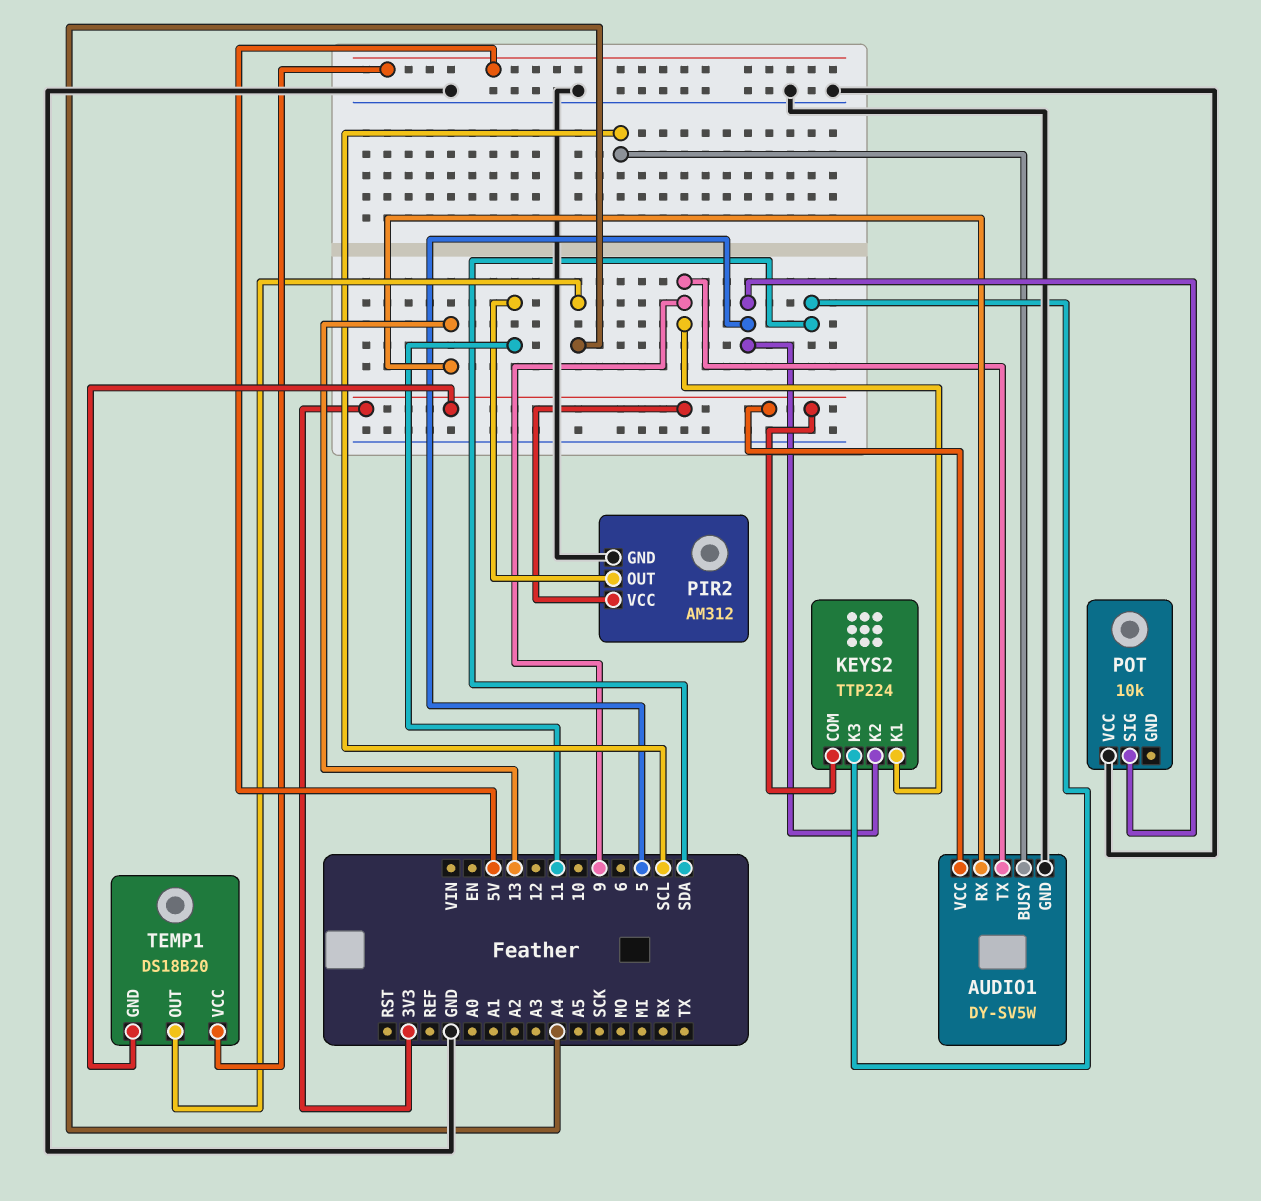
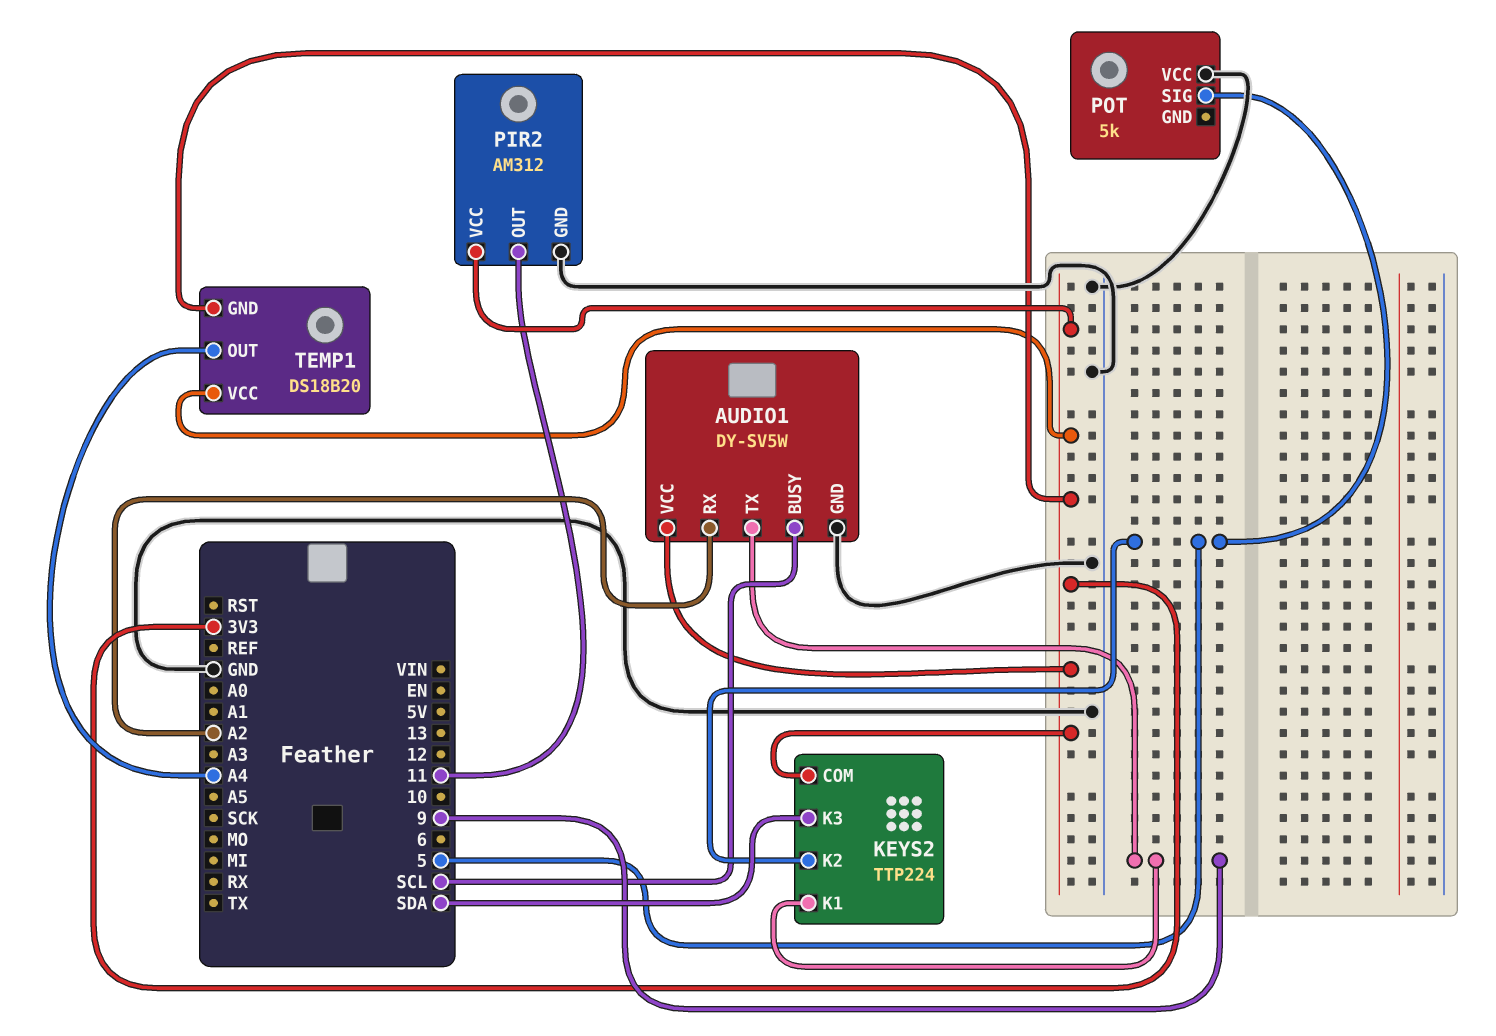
AUDIO1 pin RX: 13 -> A2
POT: 10k -> 5k
TEMP1 pin VCC: 5V -> 3V3

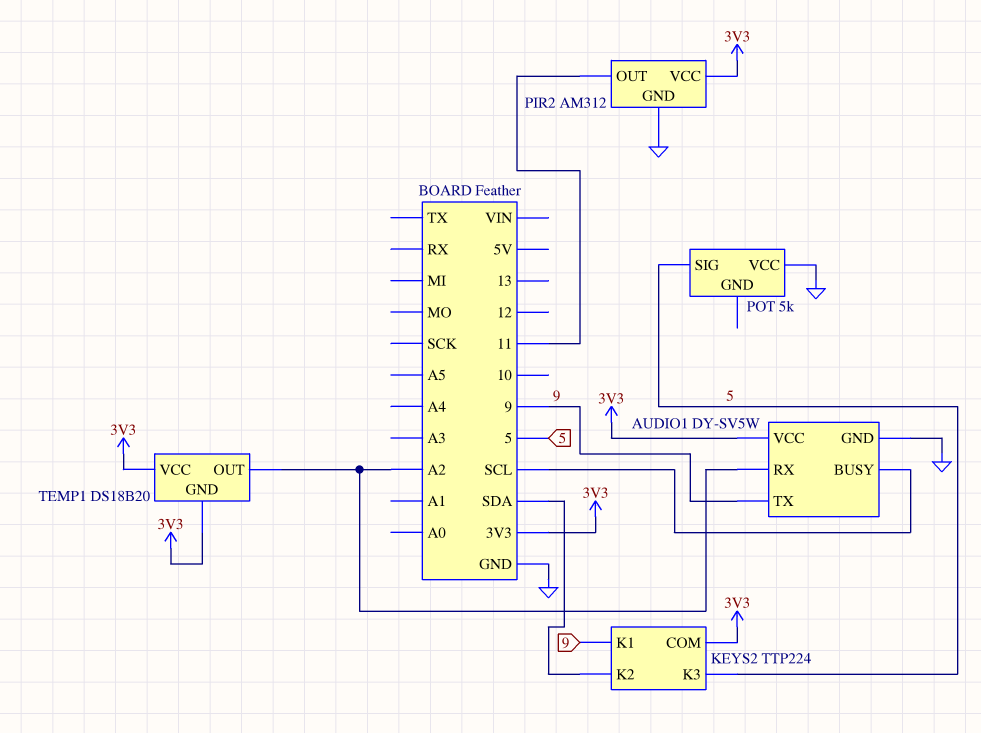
KEYS2 pin K2: 5 -> SDA
KEYS2 pin K3: SDA -> 5
TEMP1 pin OUT: A4 -> A2

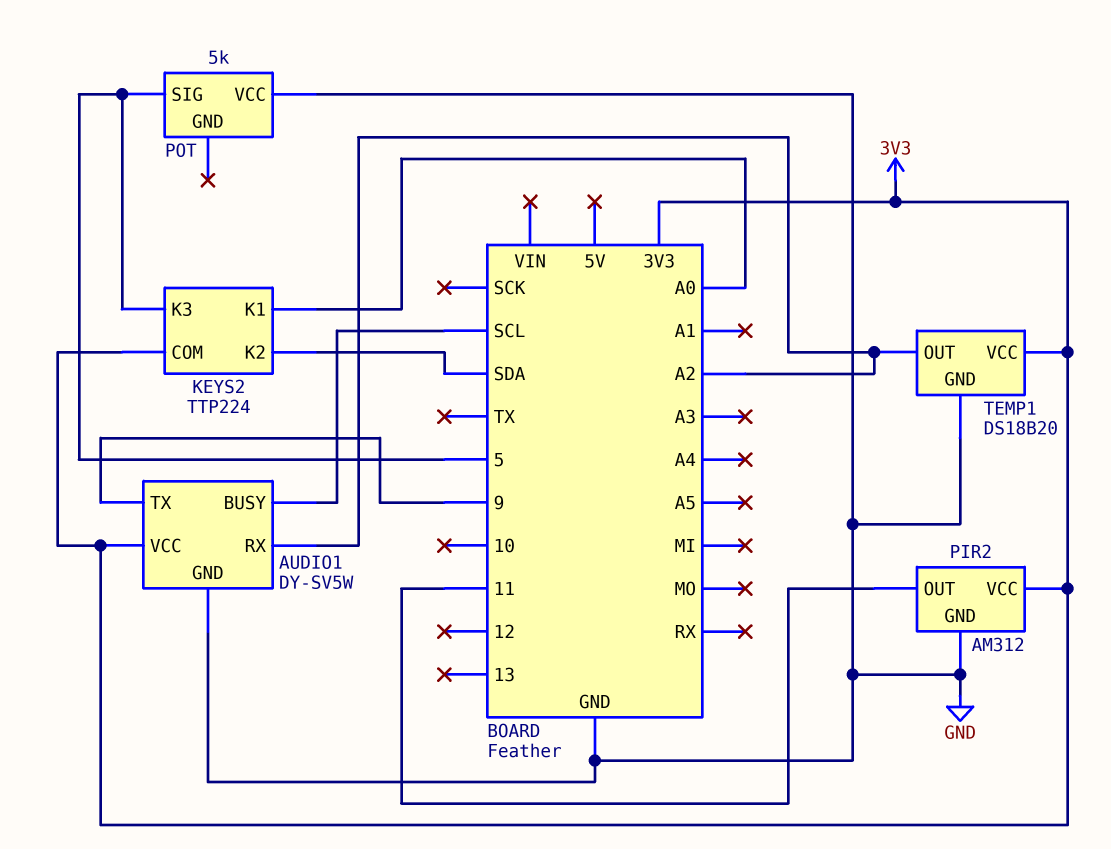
KEYS2 pin K1: 9 -> A0
TEMP1 pin GND: 3V3 -> GND

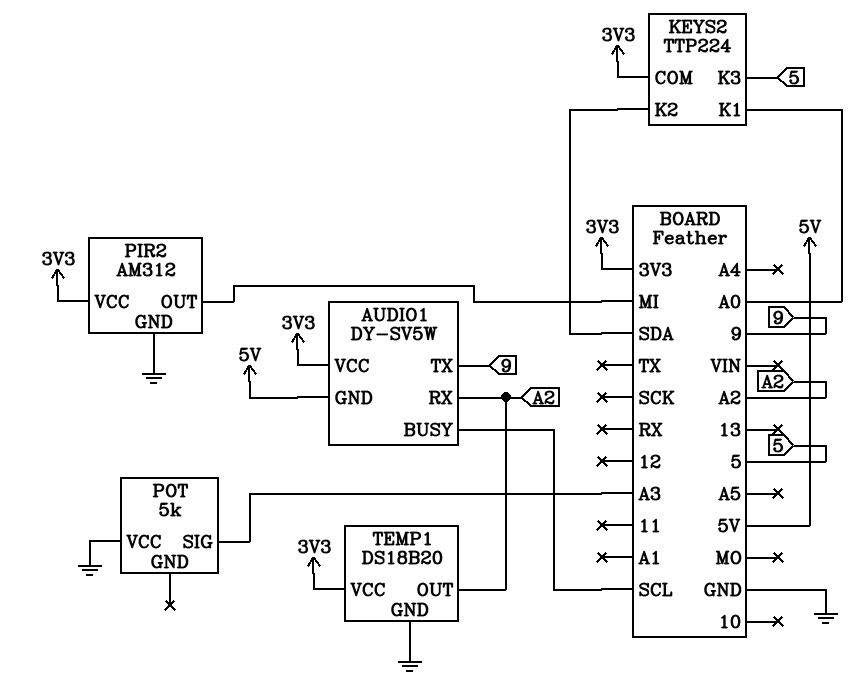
AUDIO1 pin GND: GND -> 5V
PIR2 pin OUT: 11 -> MI
POT pin SIG: 5 -> A3

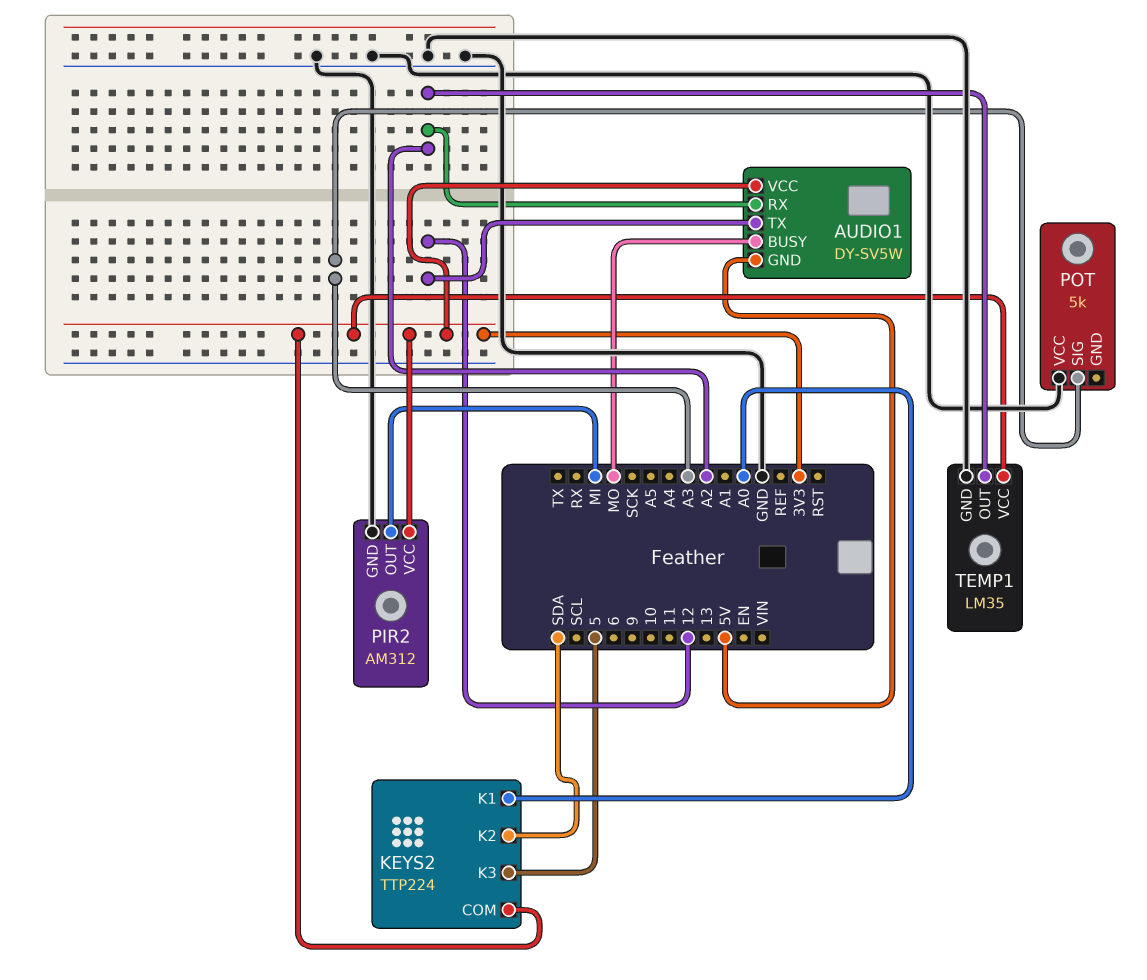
AUDIO1 pin BUSY: SCL -> MO
AUDIO1 pin TX: 9 -> 12
TEMP1: DS18B20 -> LM35

